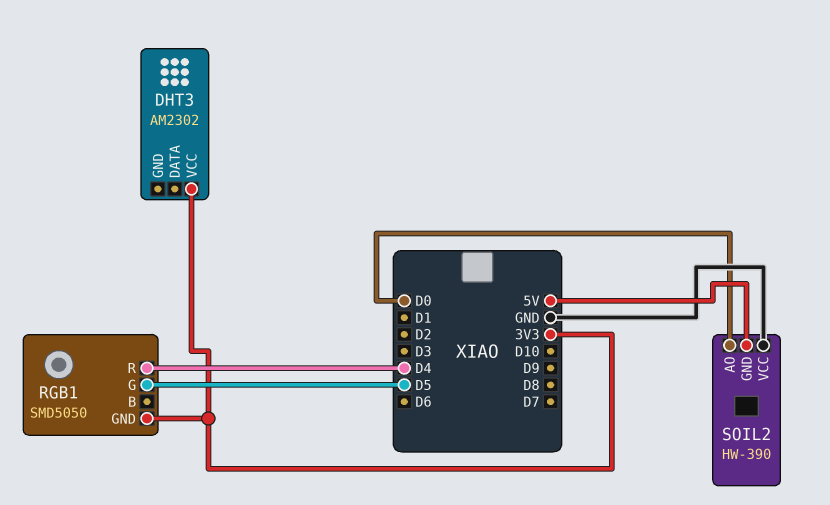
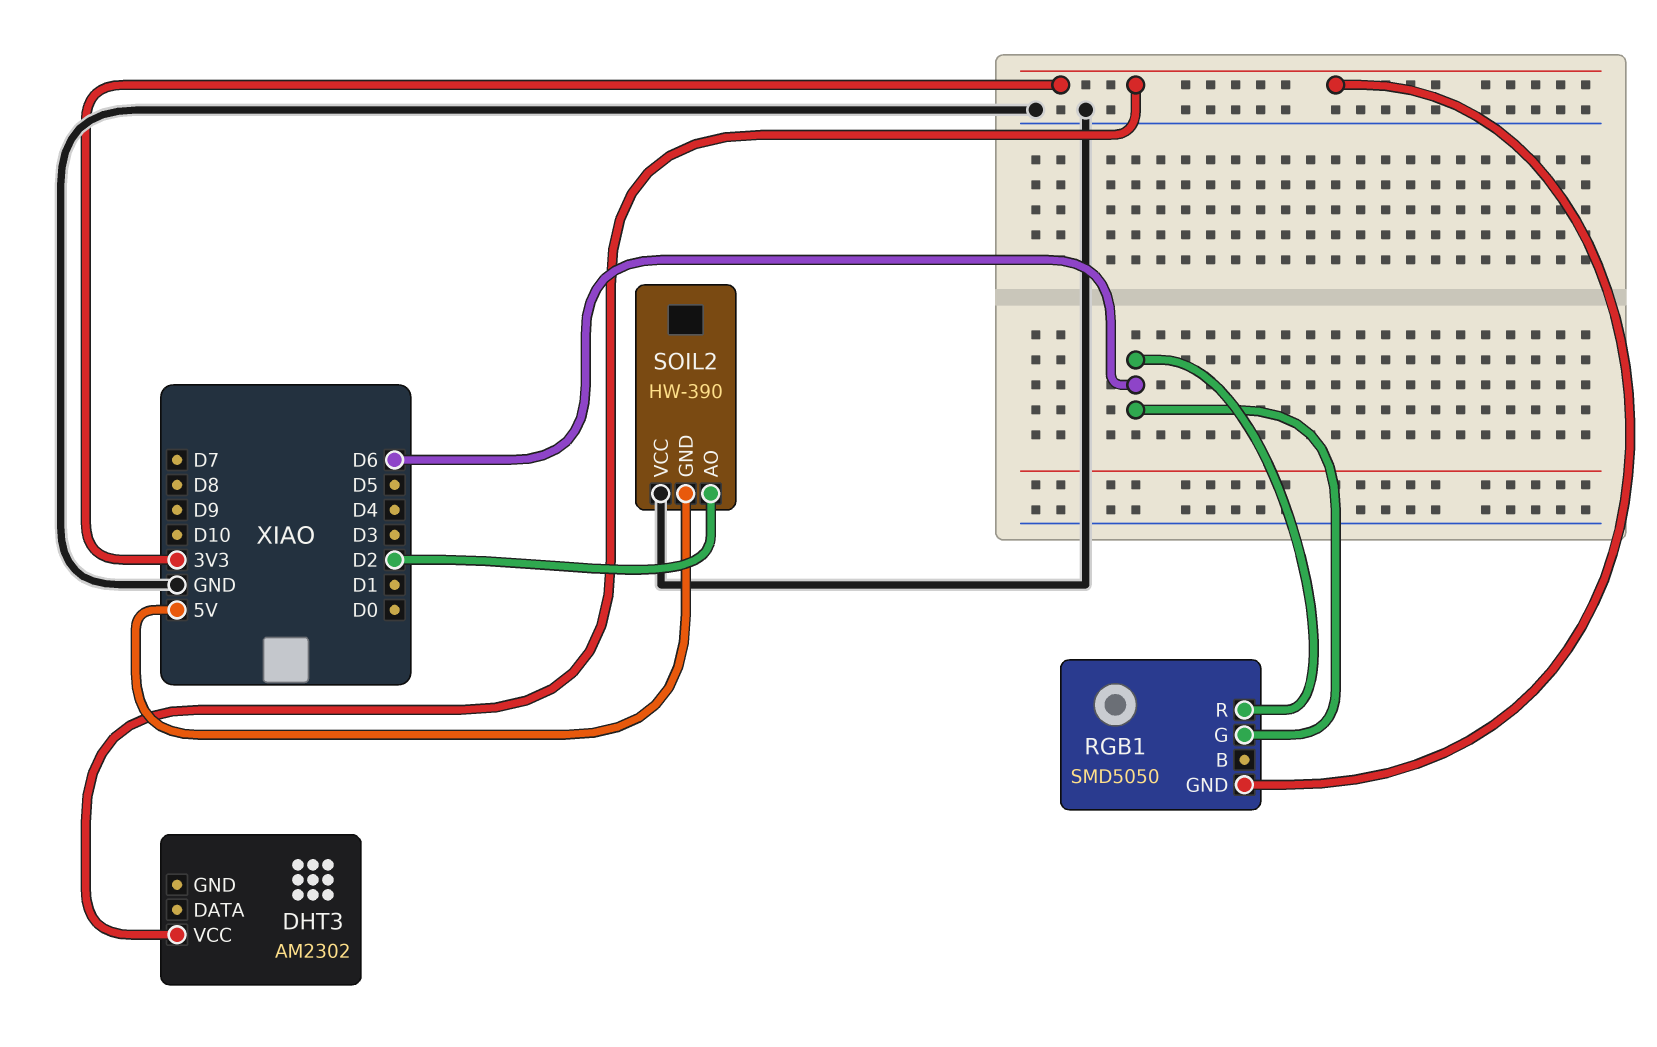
RGB1 pin G: D5 -> D6
RGB1 pin R: D4 -> D6
SOIL2 pin AO: D0 -> D2

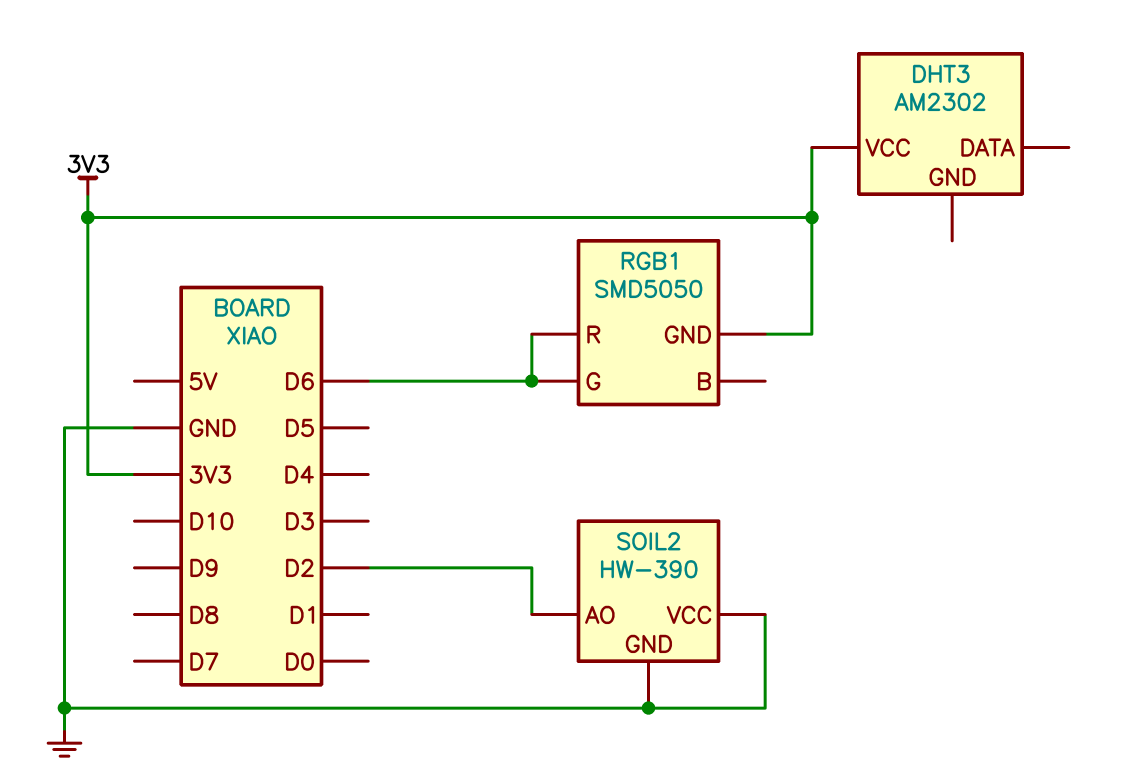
SOIL2 pin GND: 5V -> GND

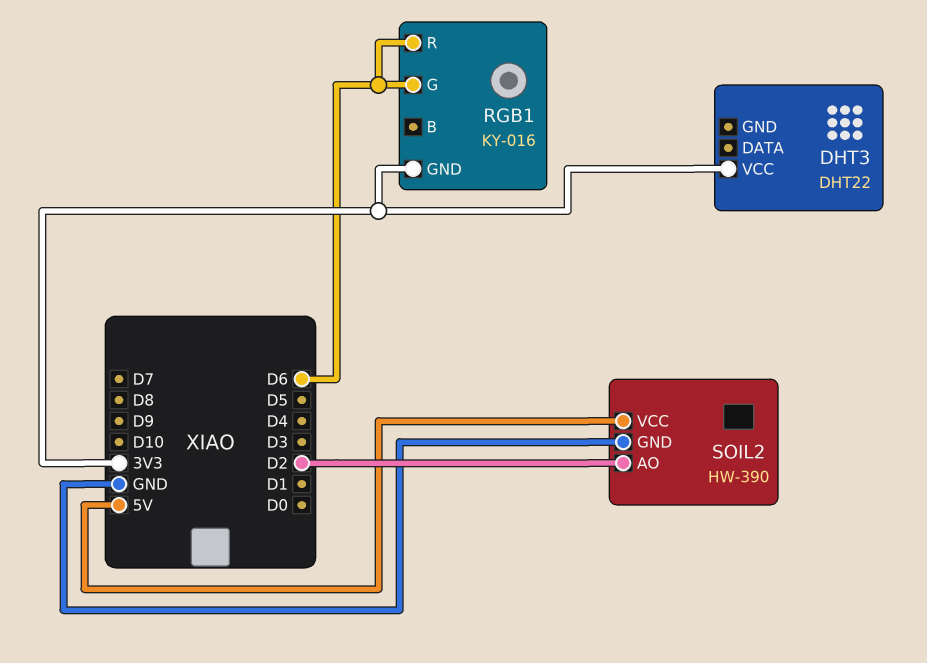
DHT3: AM2302 -> DHT22
RGB1: SMD5050 -> KY-016
SOIL2 pin VCC: GND -> 5V

